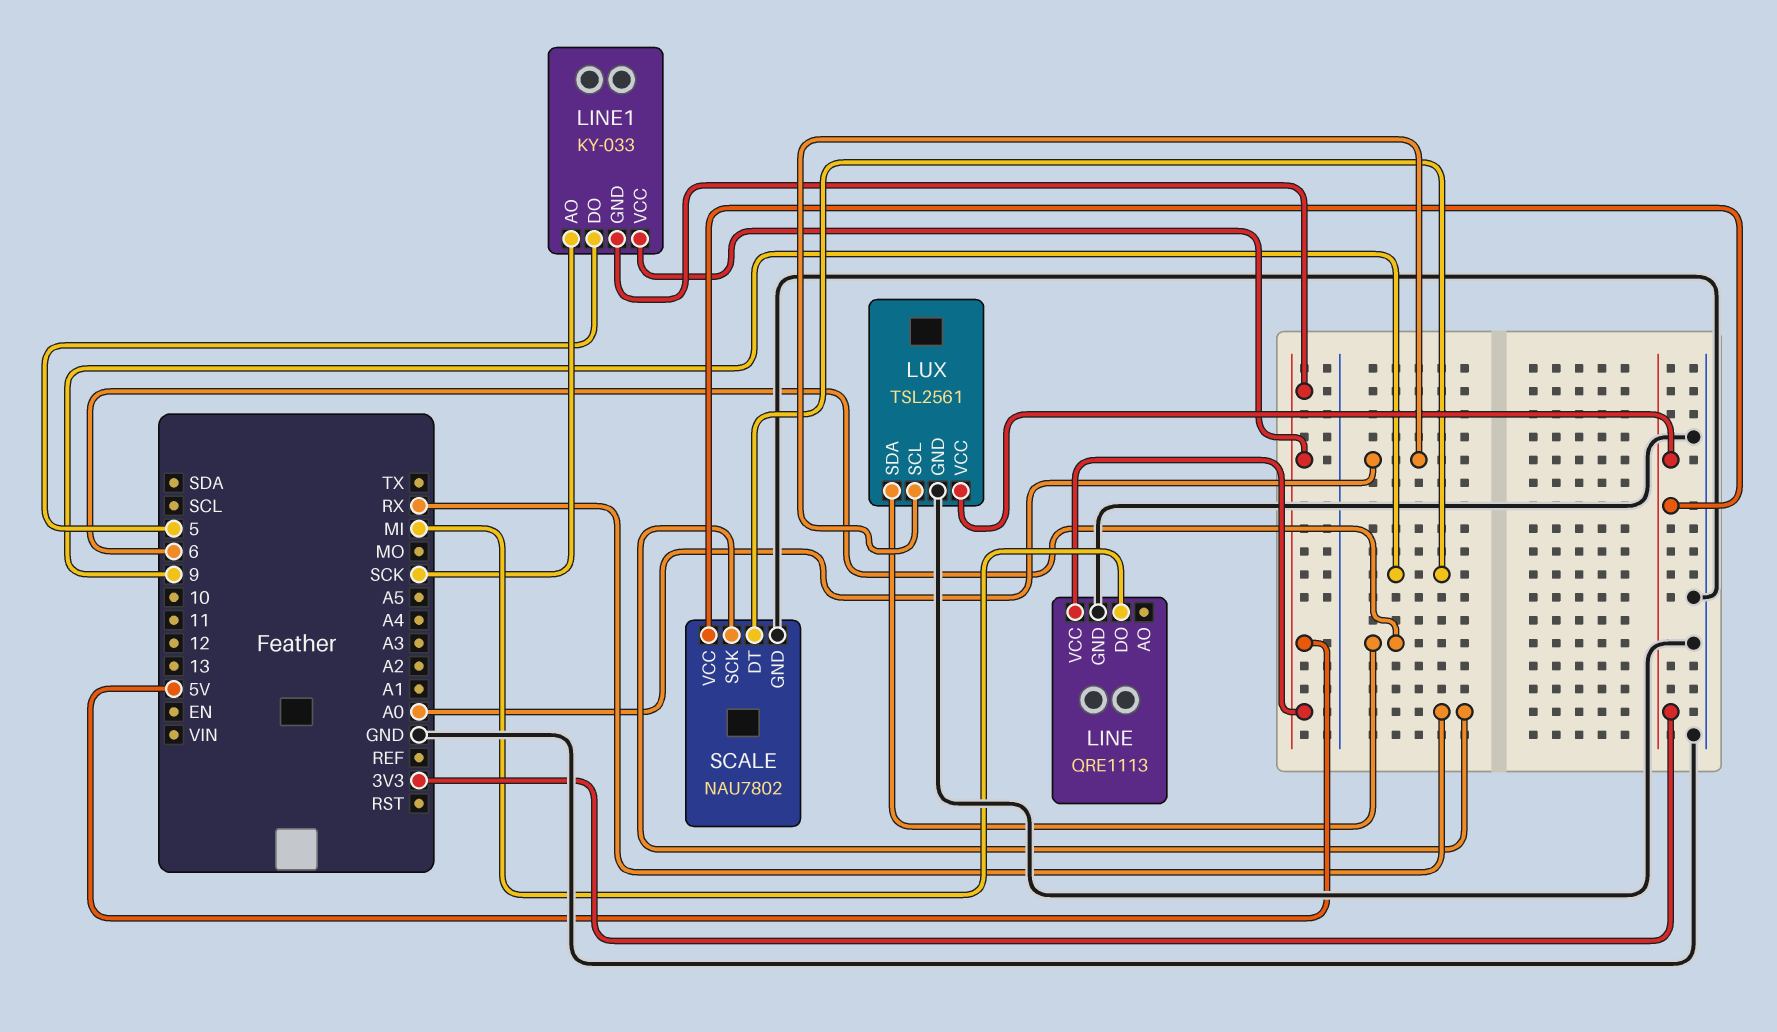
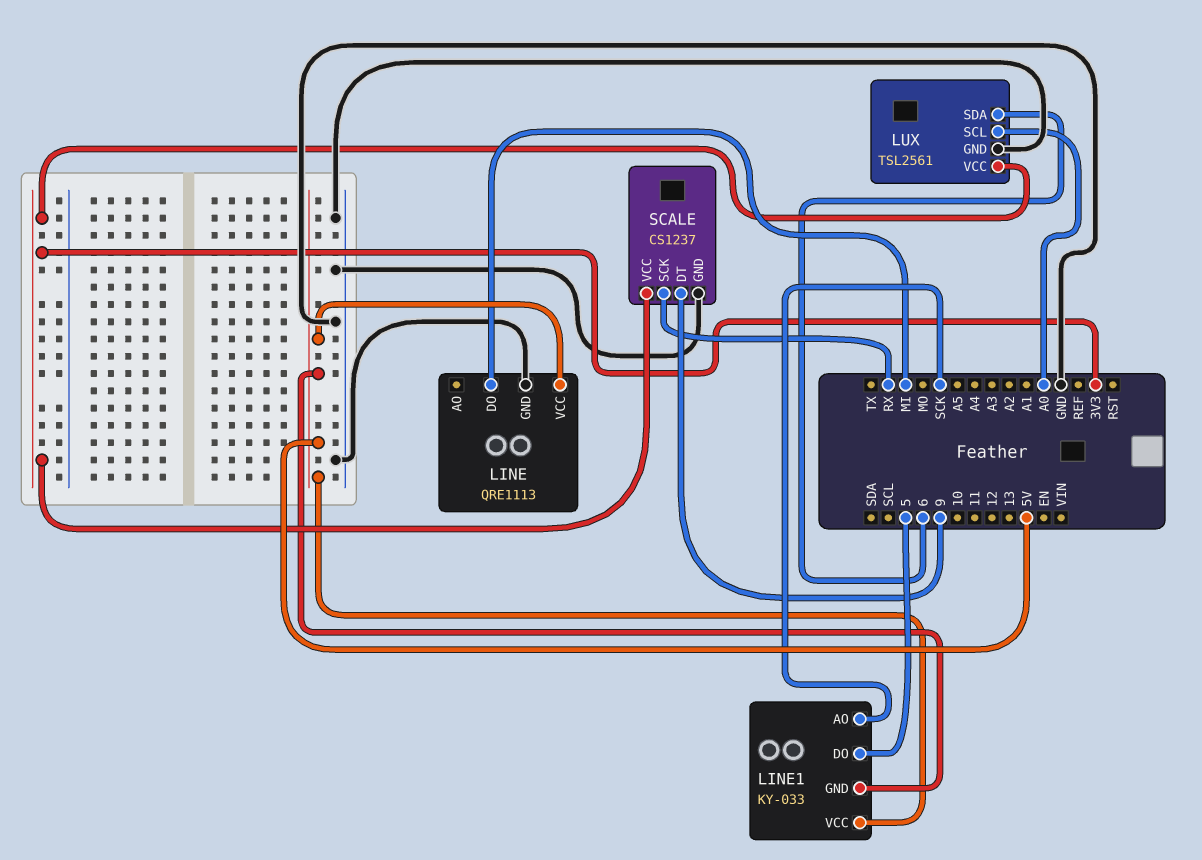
SCALE: NAU7802 -> CS1237

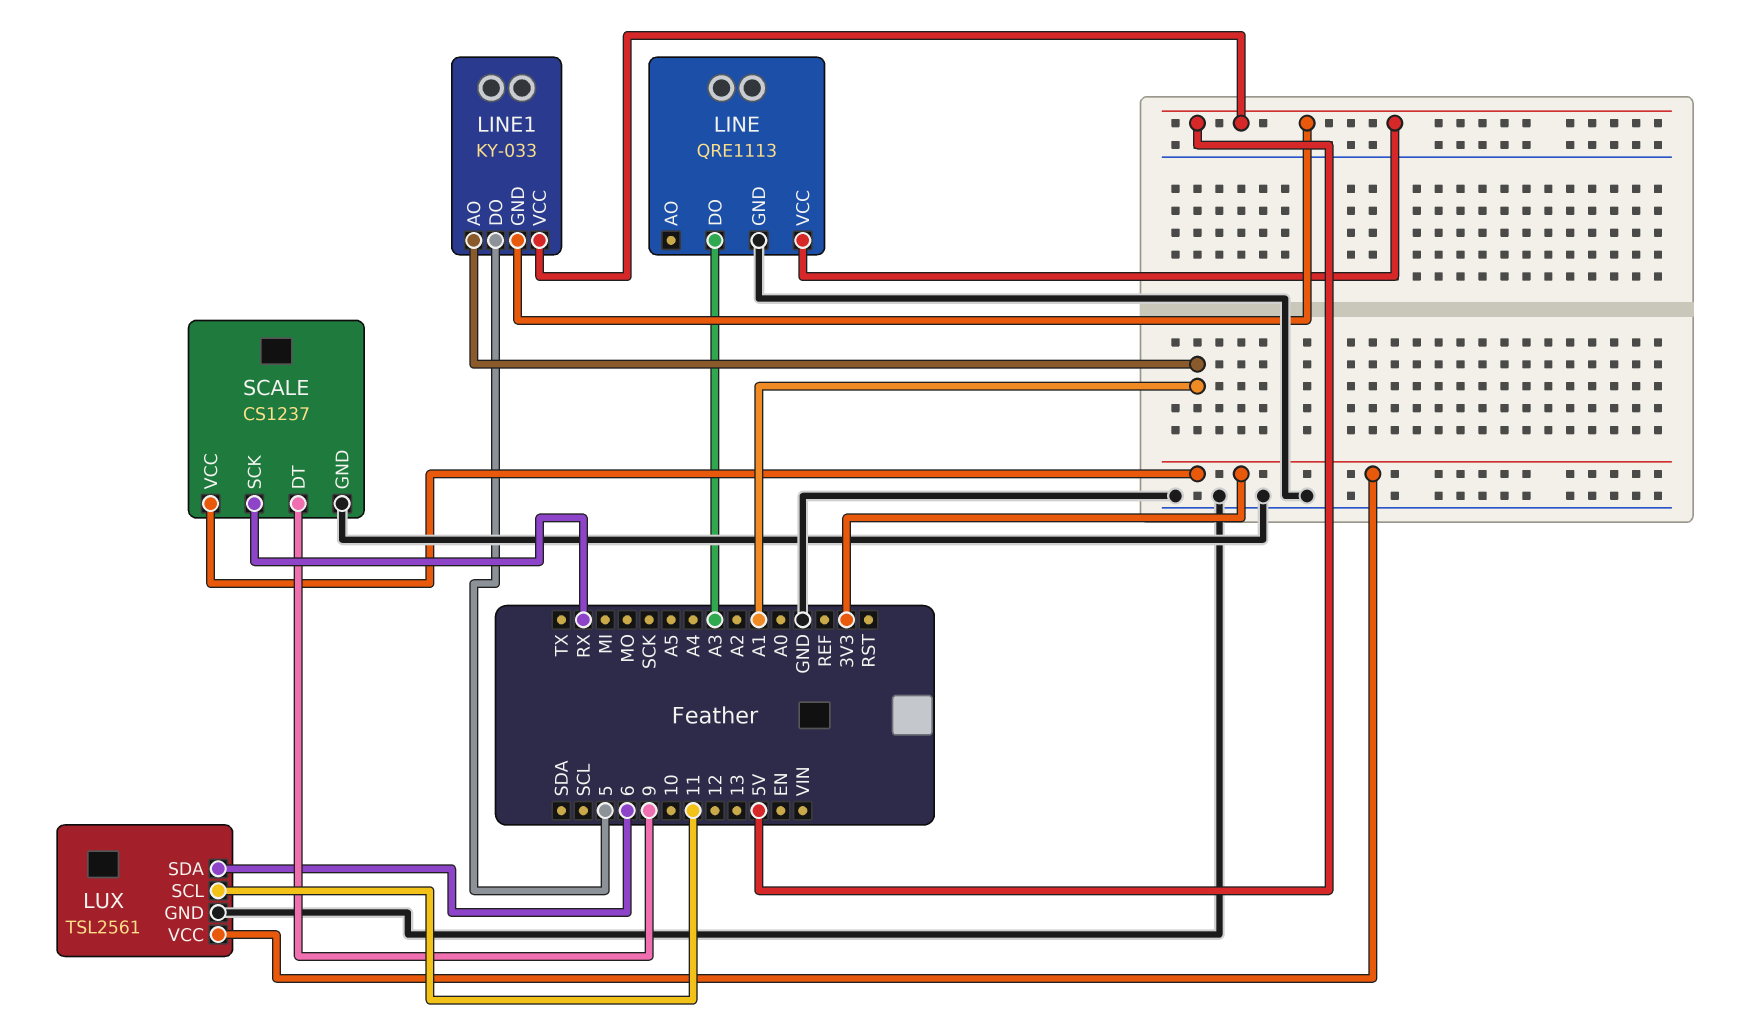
LINE pin DO: MI -> A3
LINE1 pin AO: SCK -> A1
LUX pin SCL: A0 -> 11

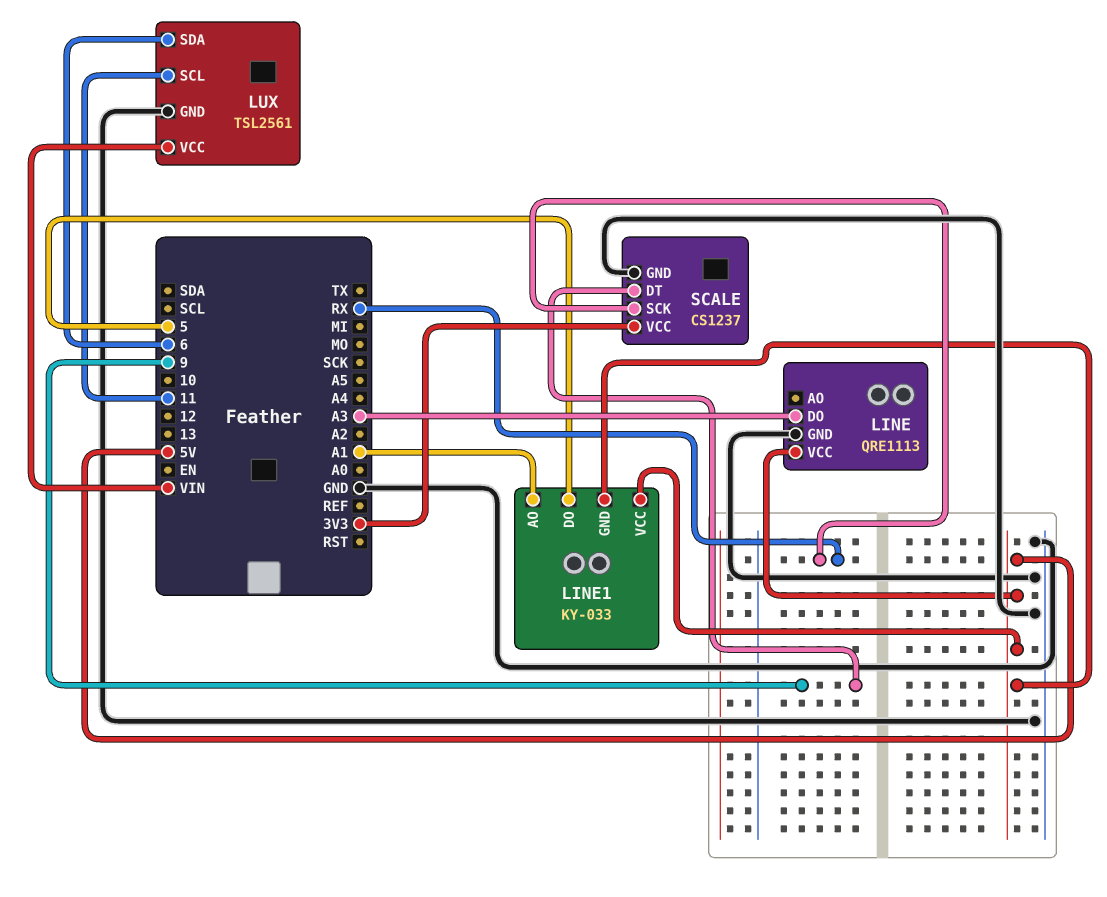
LUX pin VCC: 3V3 -> VIN

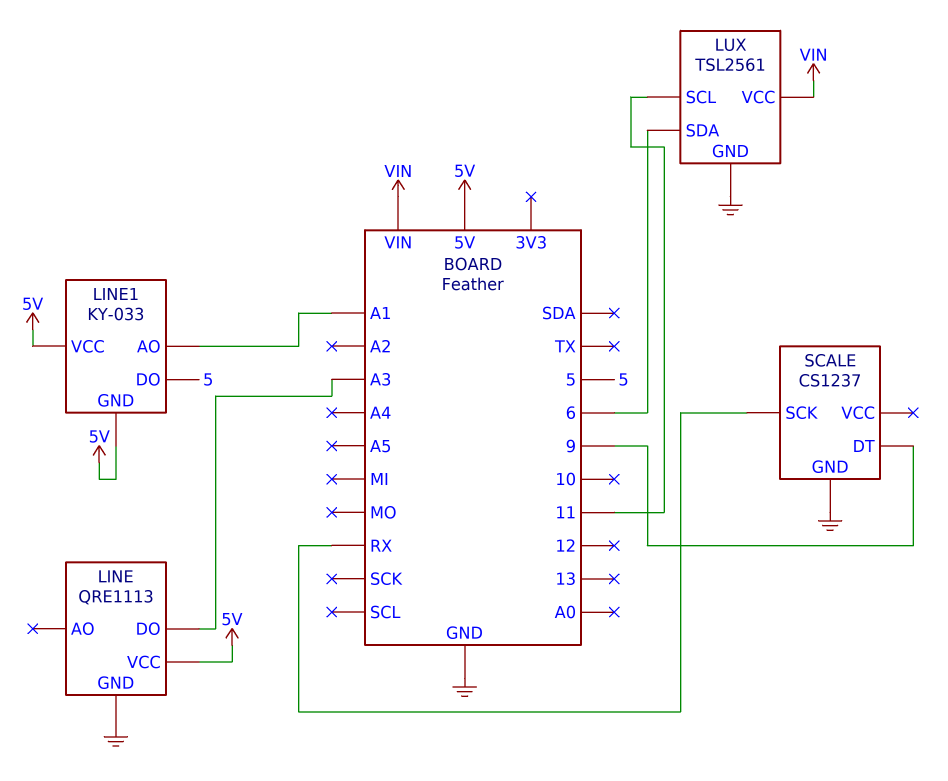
SCALE pin VCC: 3V3 -> none

